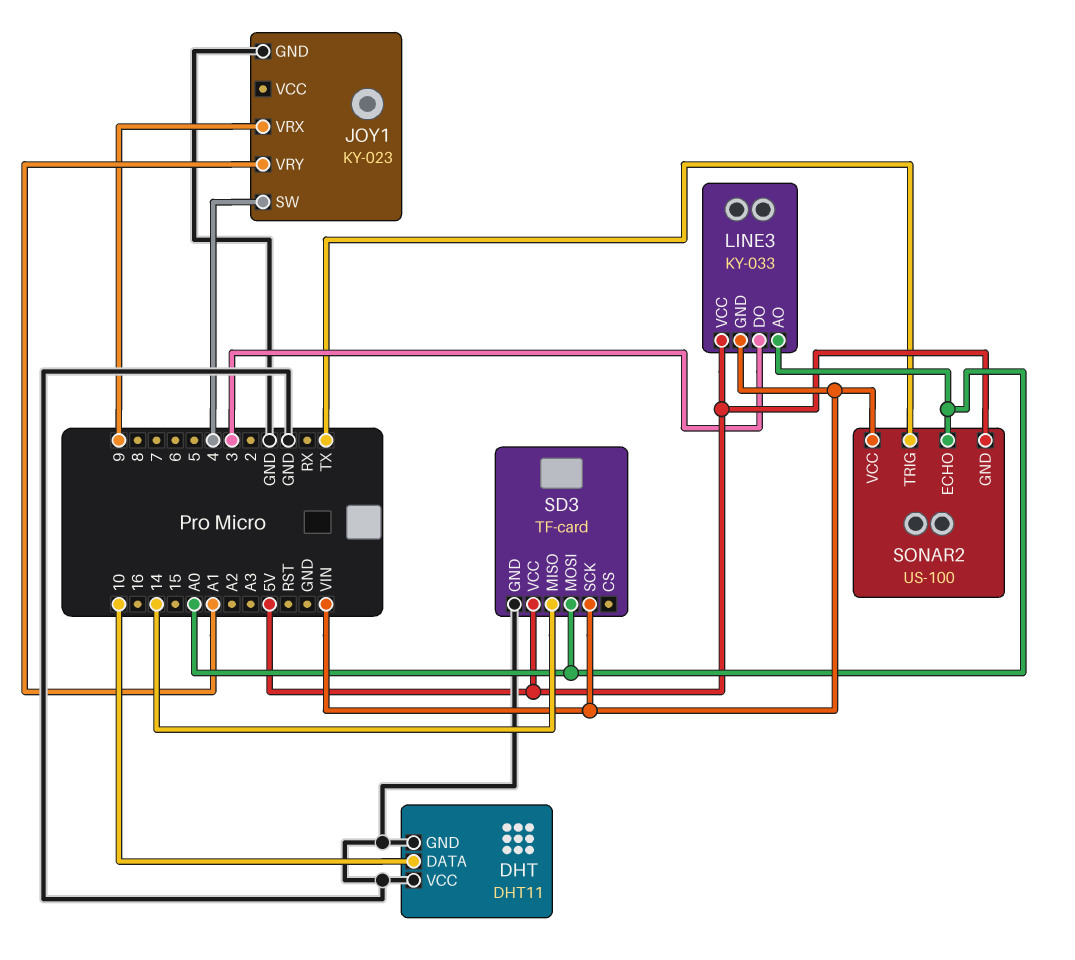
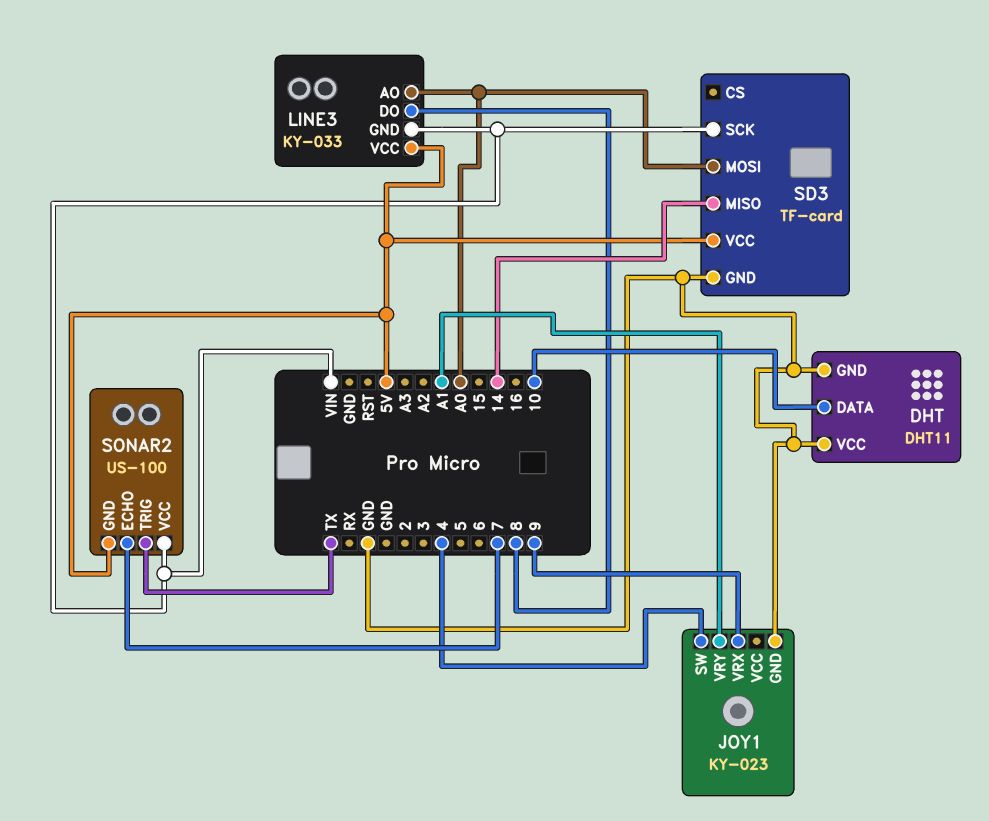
LINE3 pin DO: 3 -> 8
SONAR2 pin ECHO: A0 -> 7

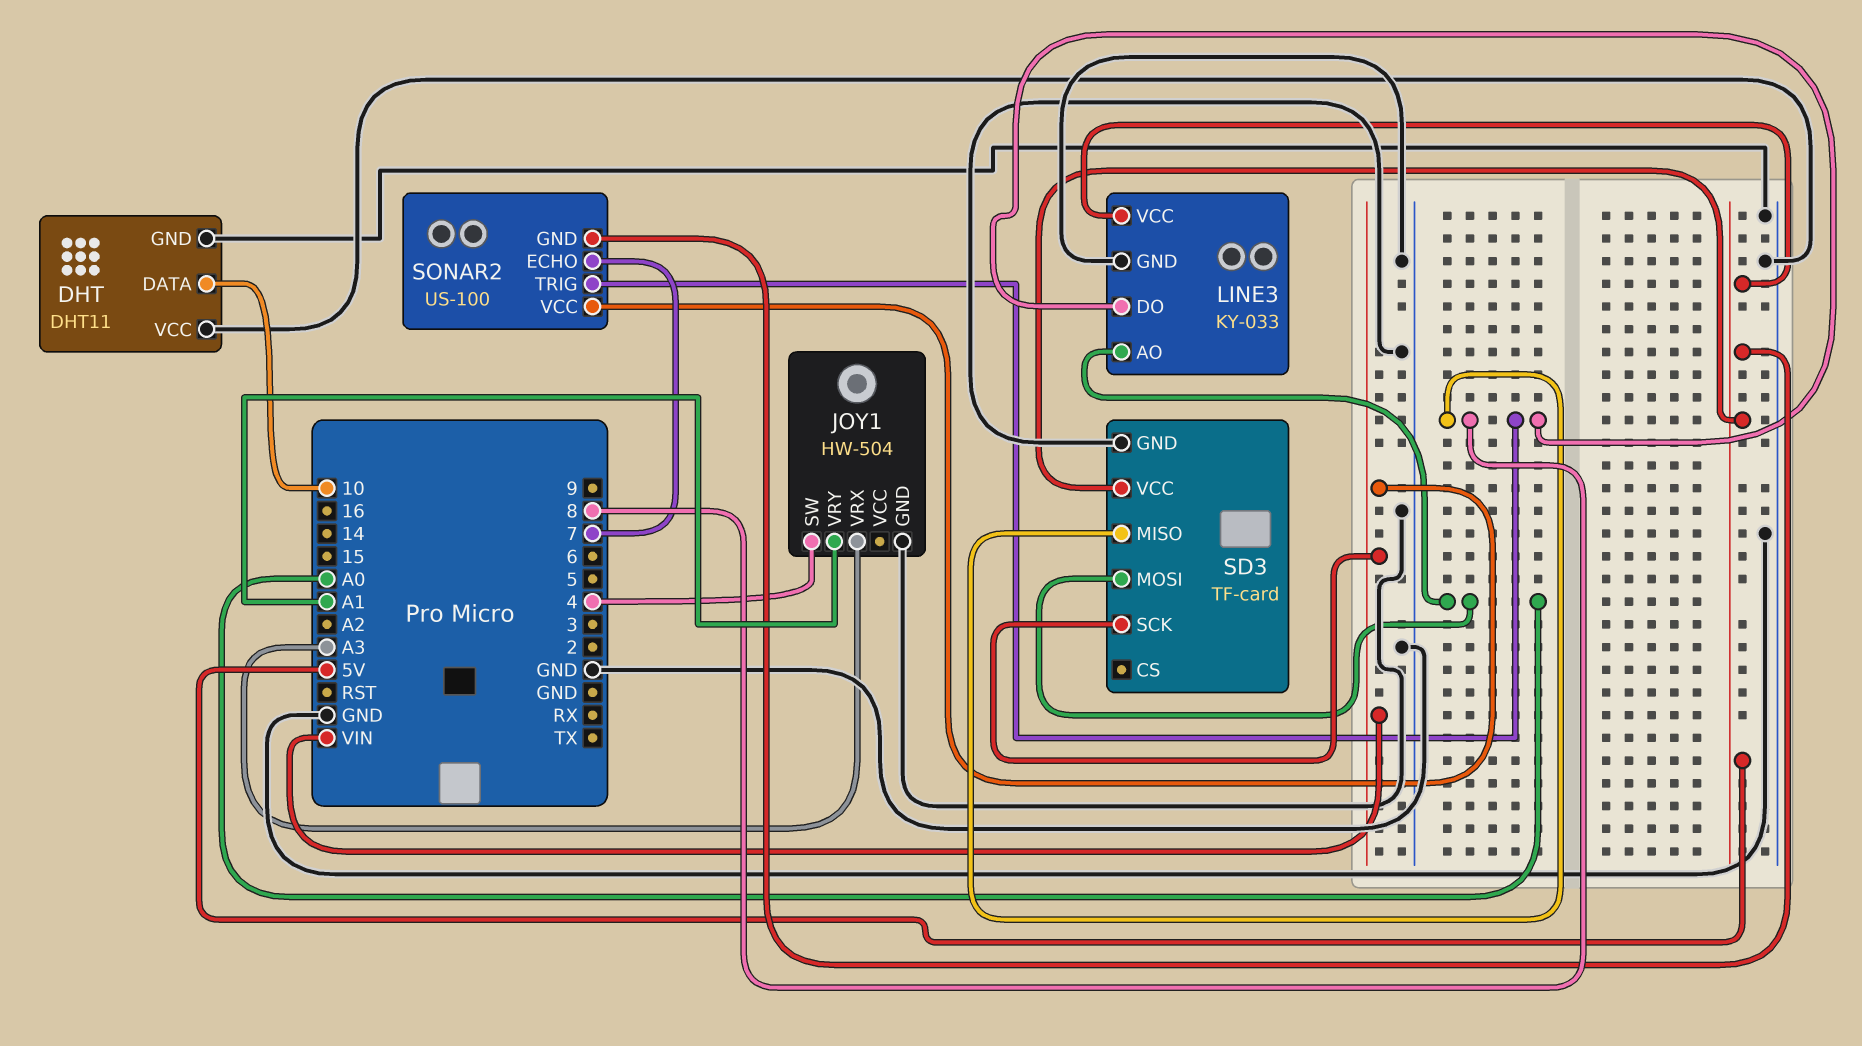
JOY1: KY-023 -> HW-504
JOY1 pin VRX: 9 -> A3
LINE3 pin GND: VIN -> GND
SD3 pin MISO: 14 -> 8
SONAR2 pin TRIG: TX -> 8

